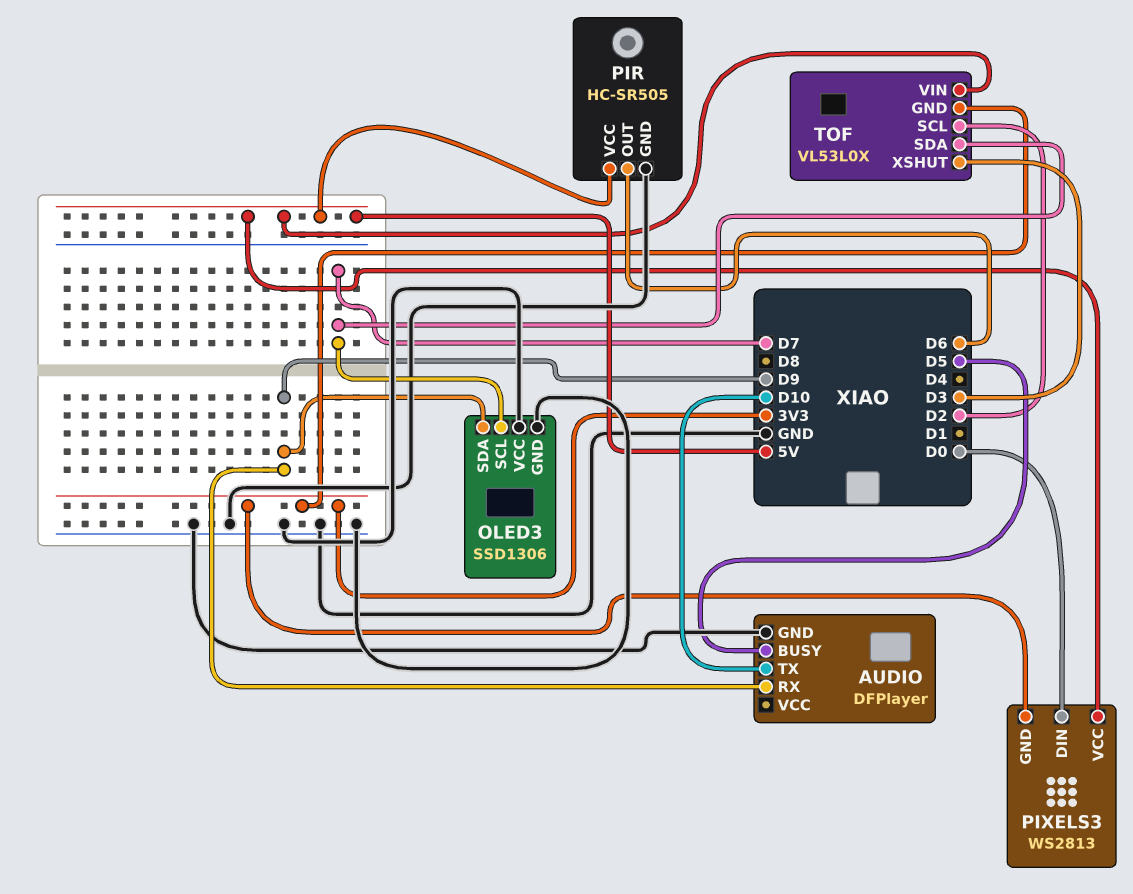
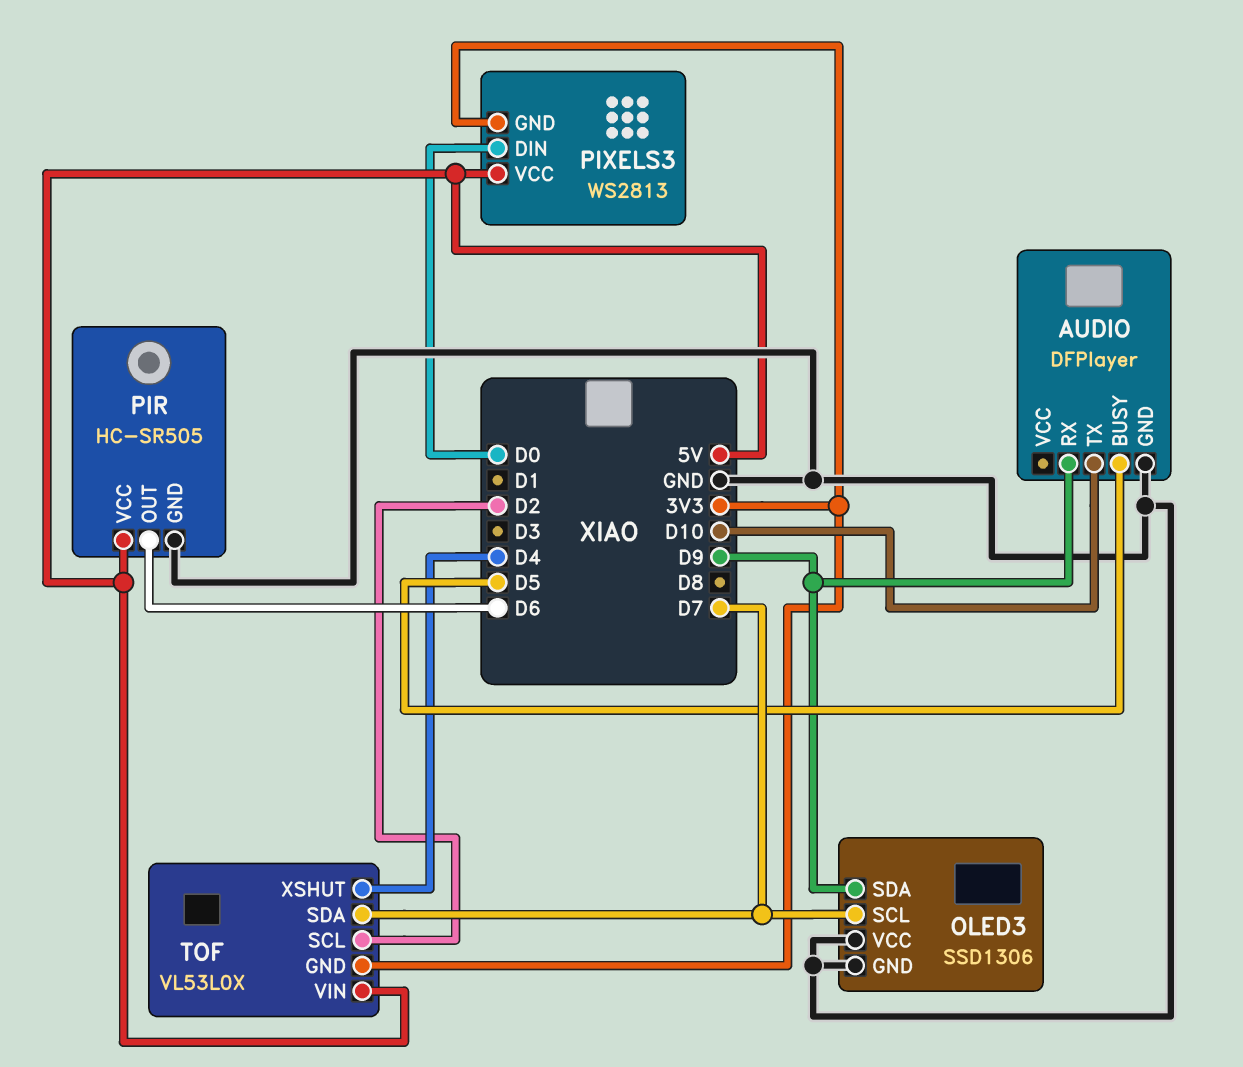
TOF pin XSHUT: D3 -> D4

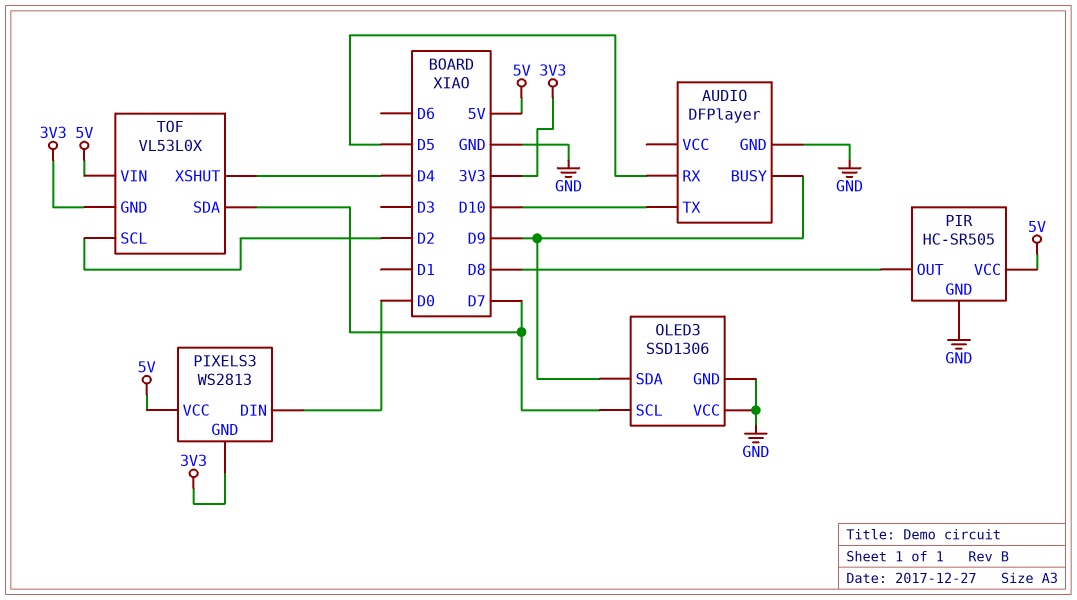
AUDIO pin BUSY: D5 -> D9
AUDIO pin RX: D9 -> D5
PIR pin OUT: D6 -> D8

